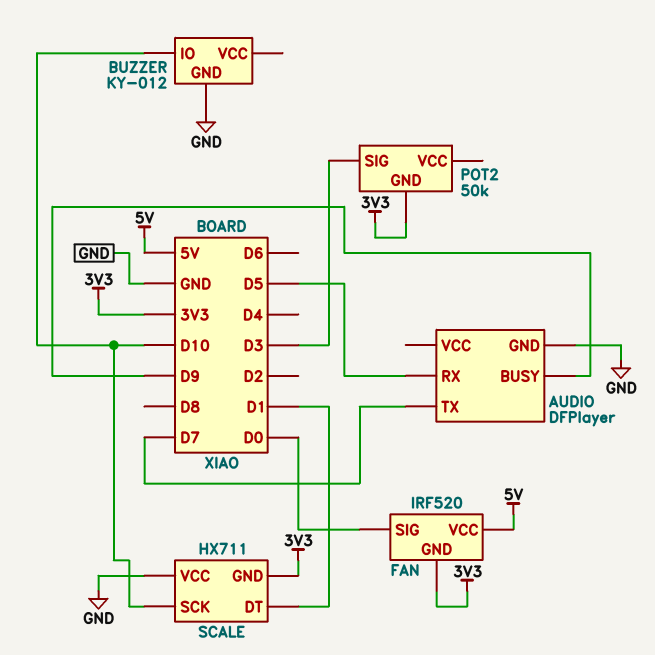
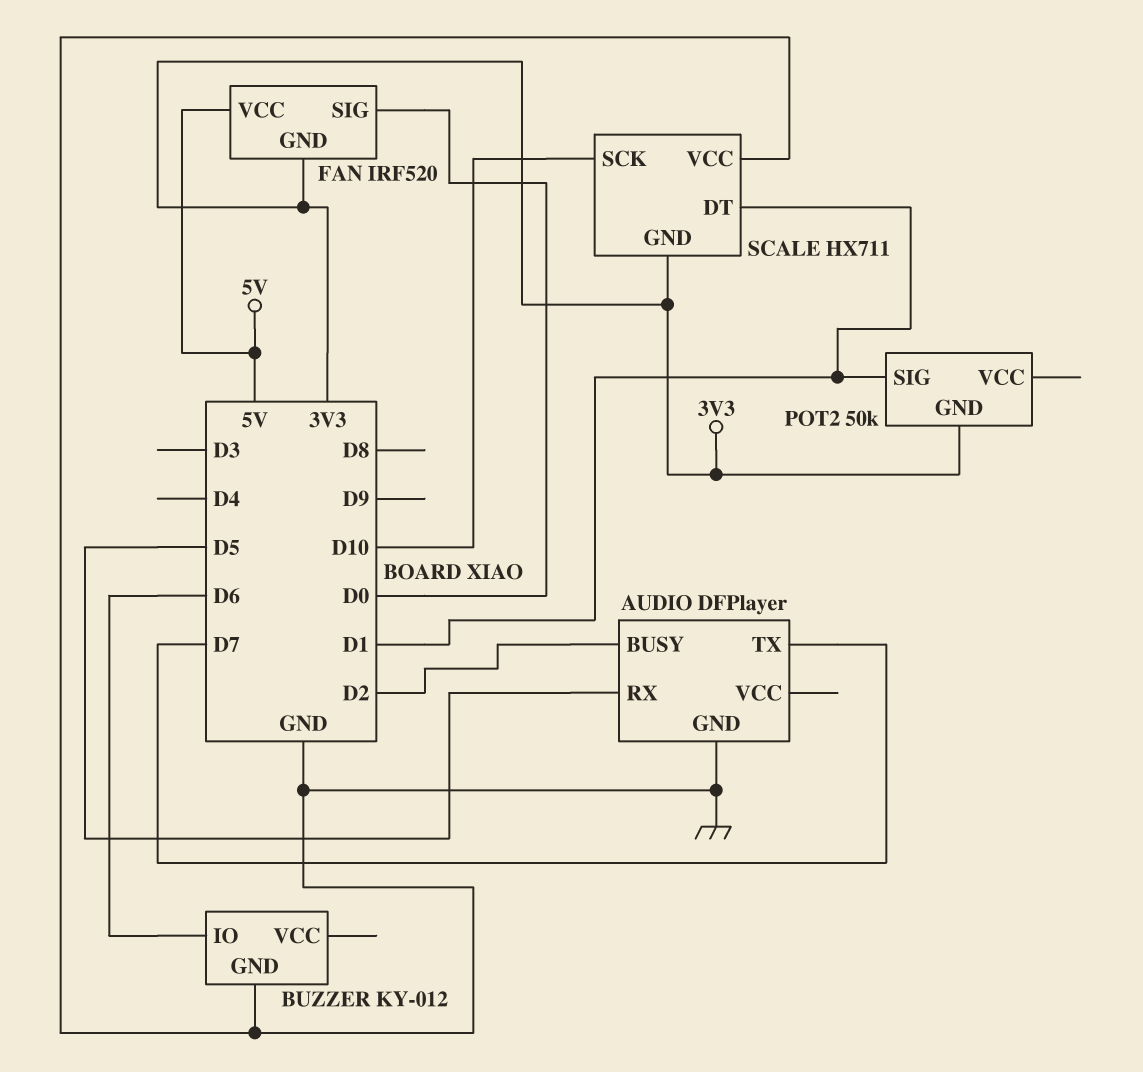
AUDIO pin BUSY: D9 -> D2
BUZZER pin IO: D10 -> D6
POT2 pin SIG: D3 -> D1

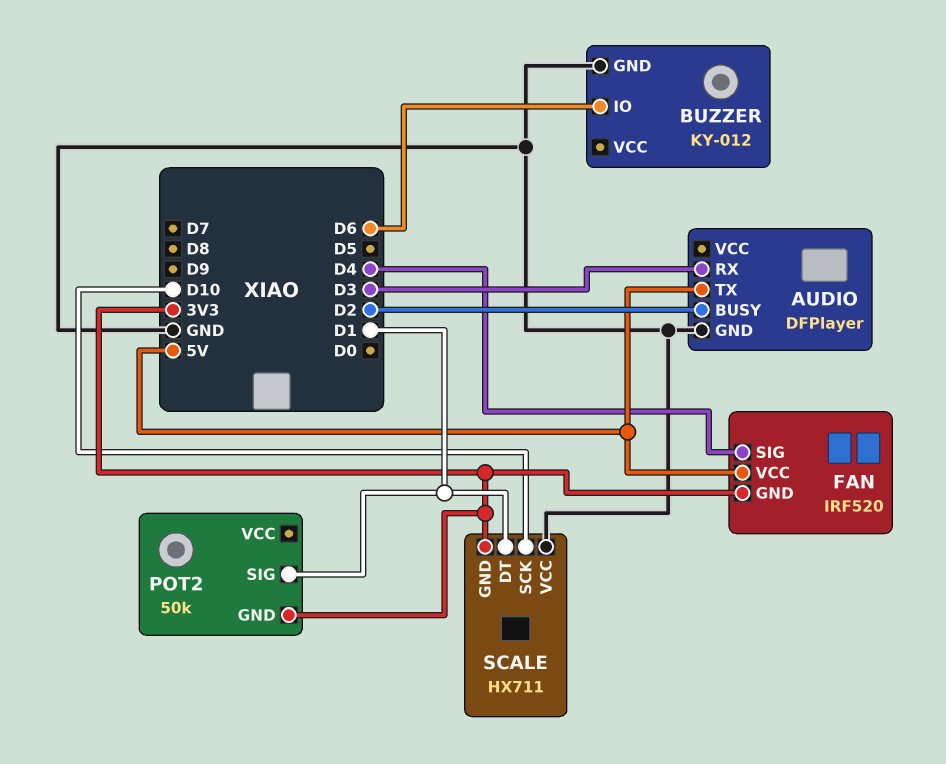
AUDIO pin RX: D5 -> D3
AUDIO pin TX: D7 -> 5V
FAN pin SIG: D0 -> D4

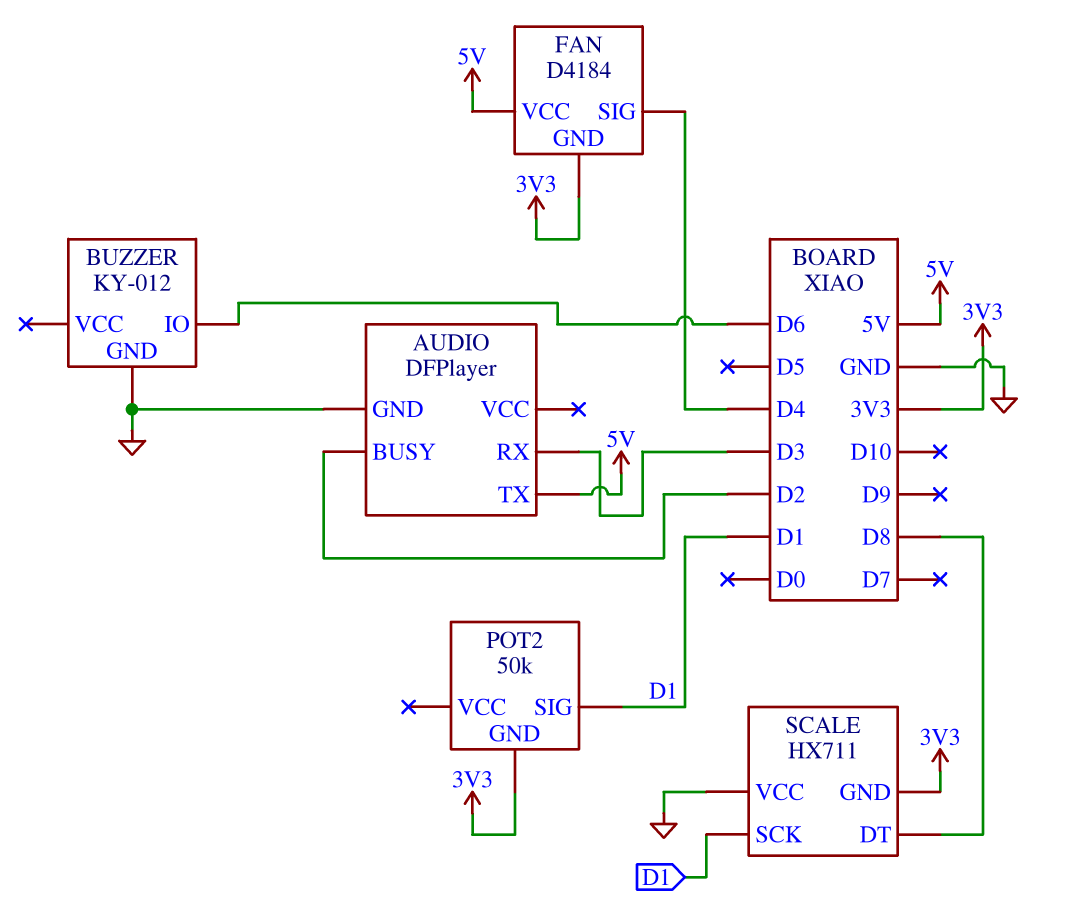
FAN: IRF520 -> D4184
SCALE pin DT: D1 -> D8
SCALE pin SCK: D10 -> D1

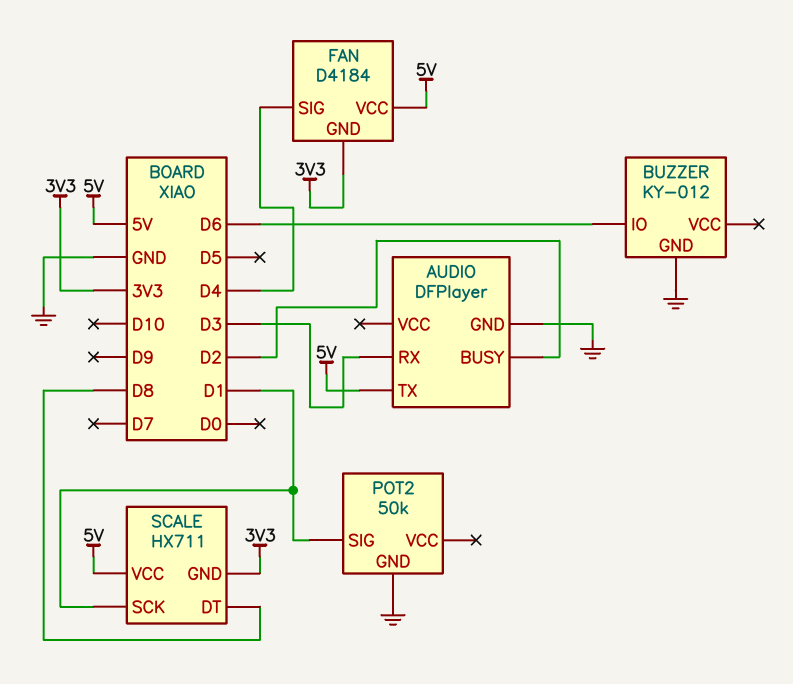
POT2 pin GND: 3V3 -> GND
SCALE pin VCC: GND -> 5V

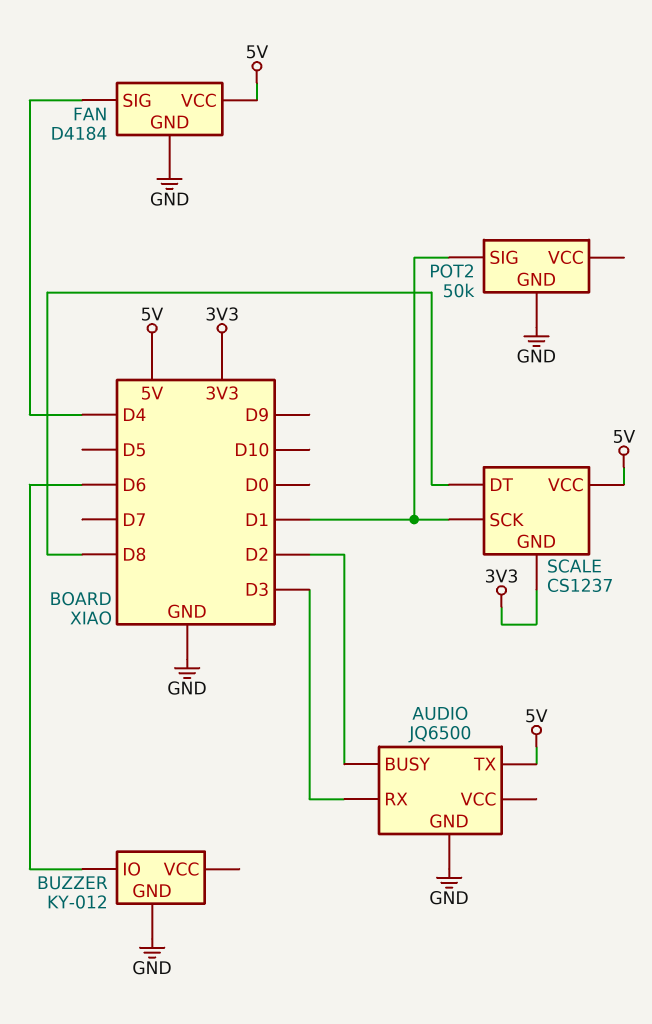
AUDIO: DFPlayer -> JQ6500
FAN pin GND: 3V3 -> GND
SCALE: HX711 -> CS1237

